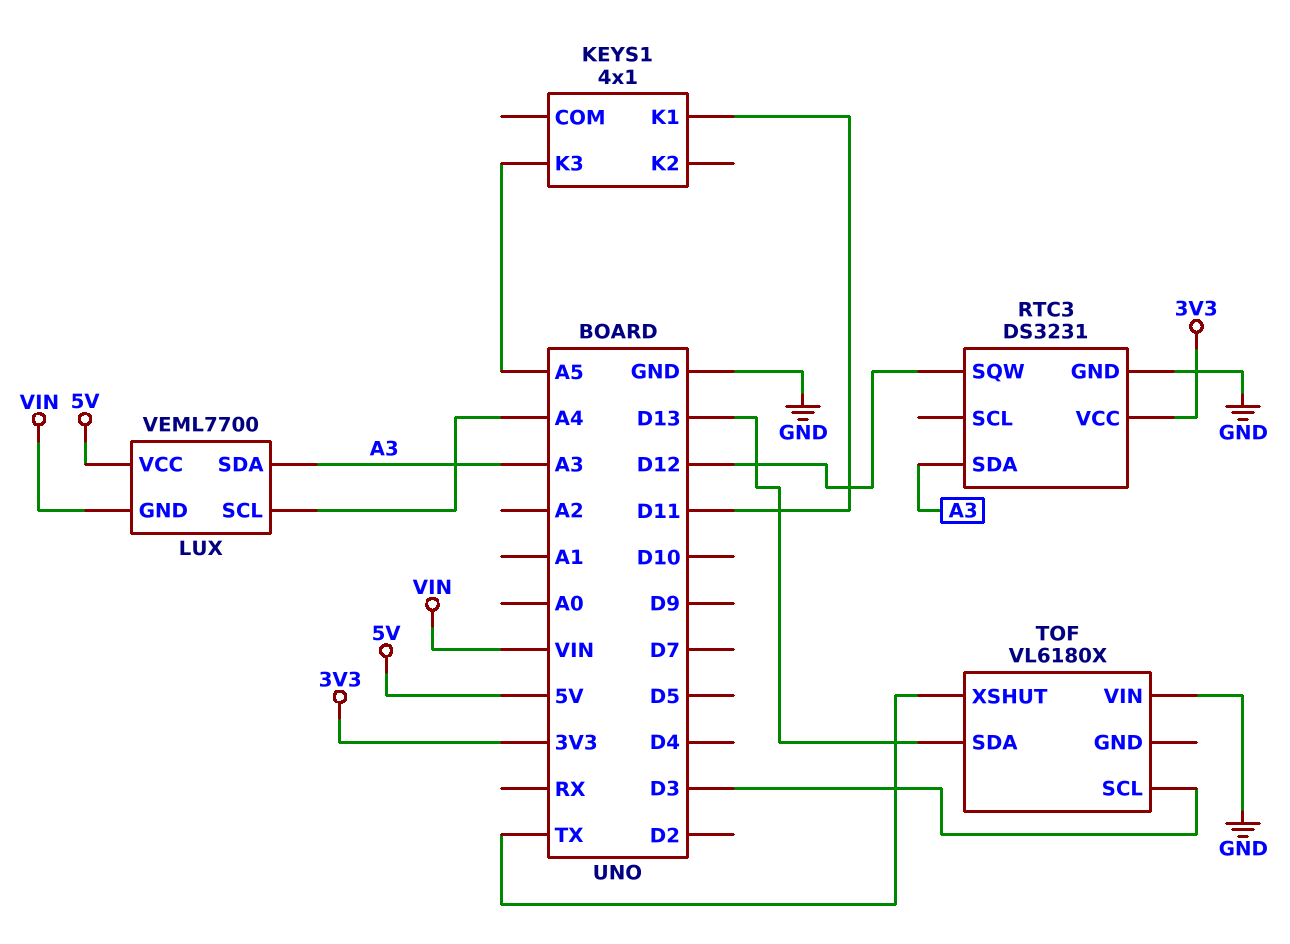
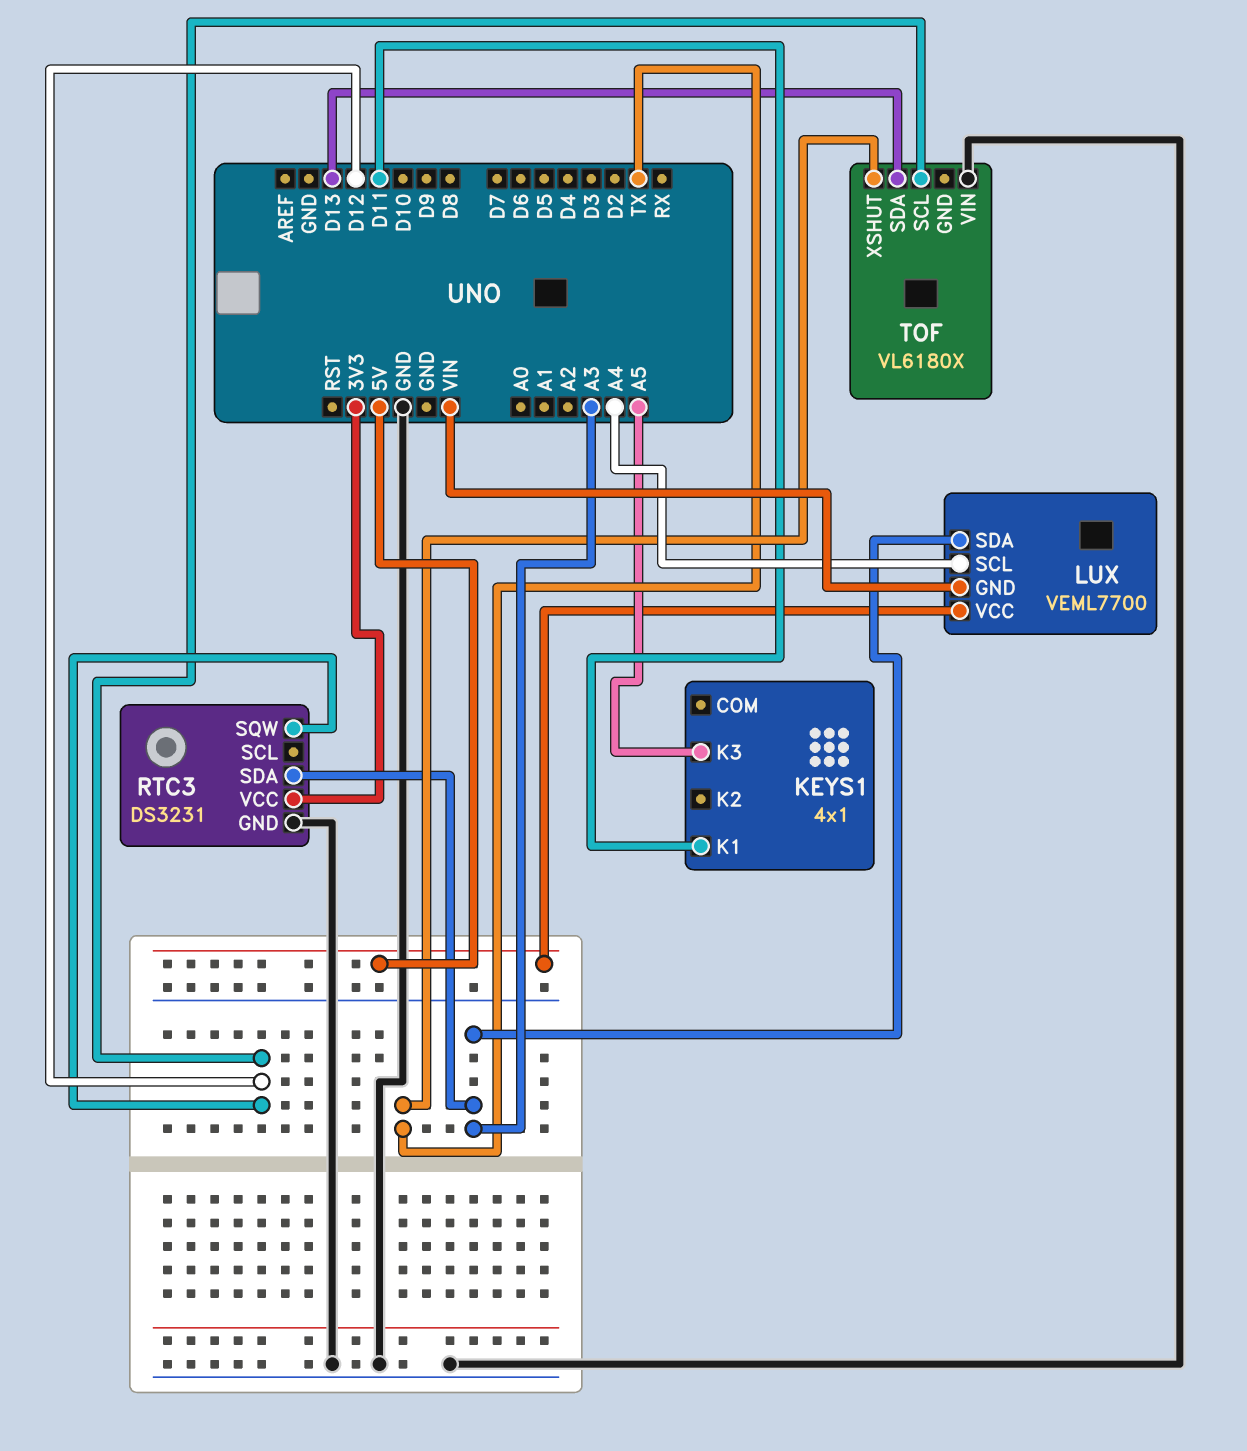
TOF pin SCL: D3 -> D12

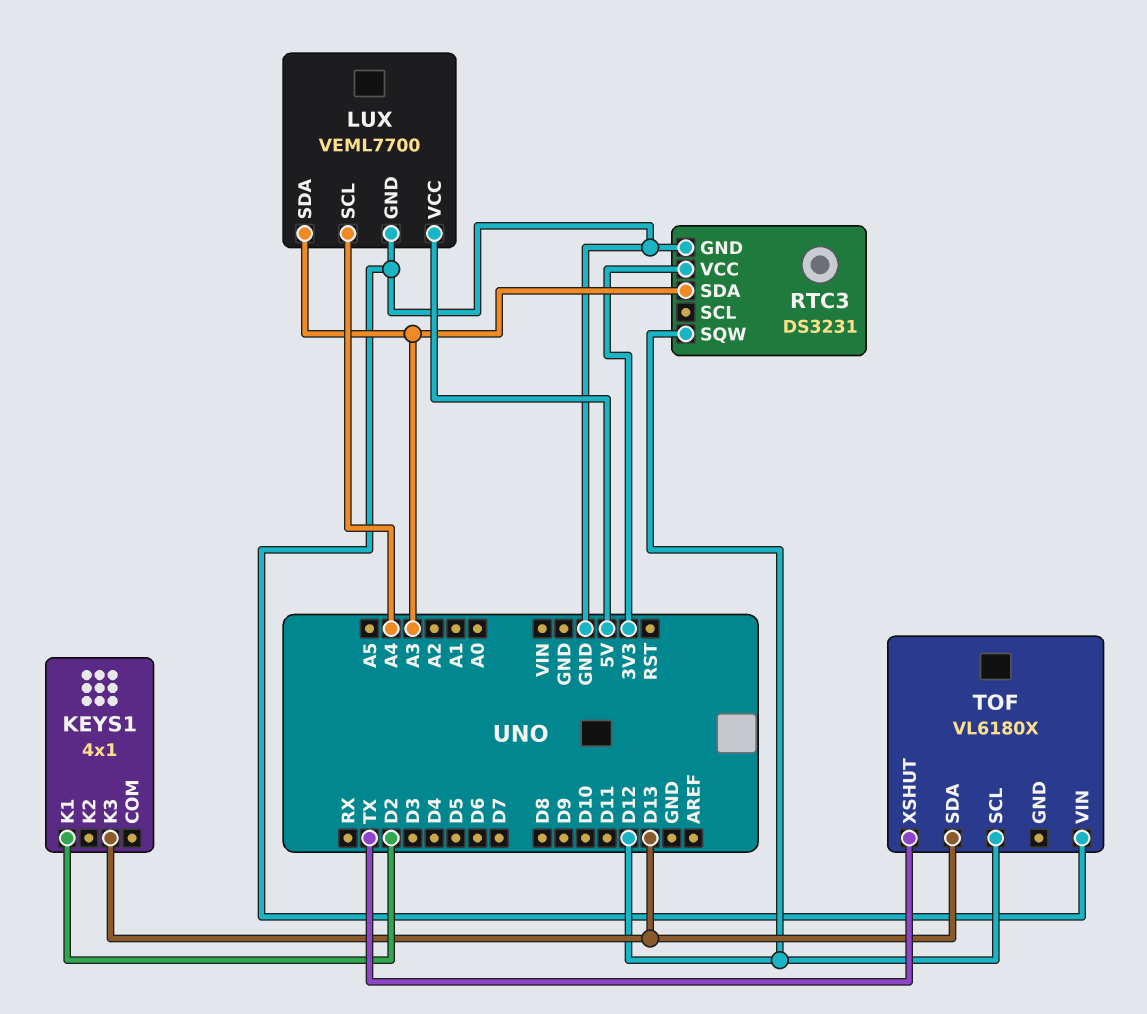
KEYS1 pin K1: D11 -> D2
KEYS1 pin K3: A5 -> D13
LUX pin GND: VIN -> GND

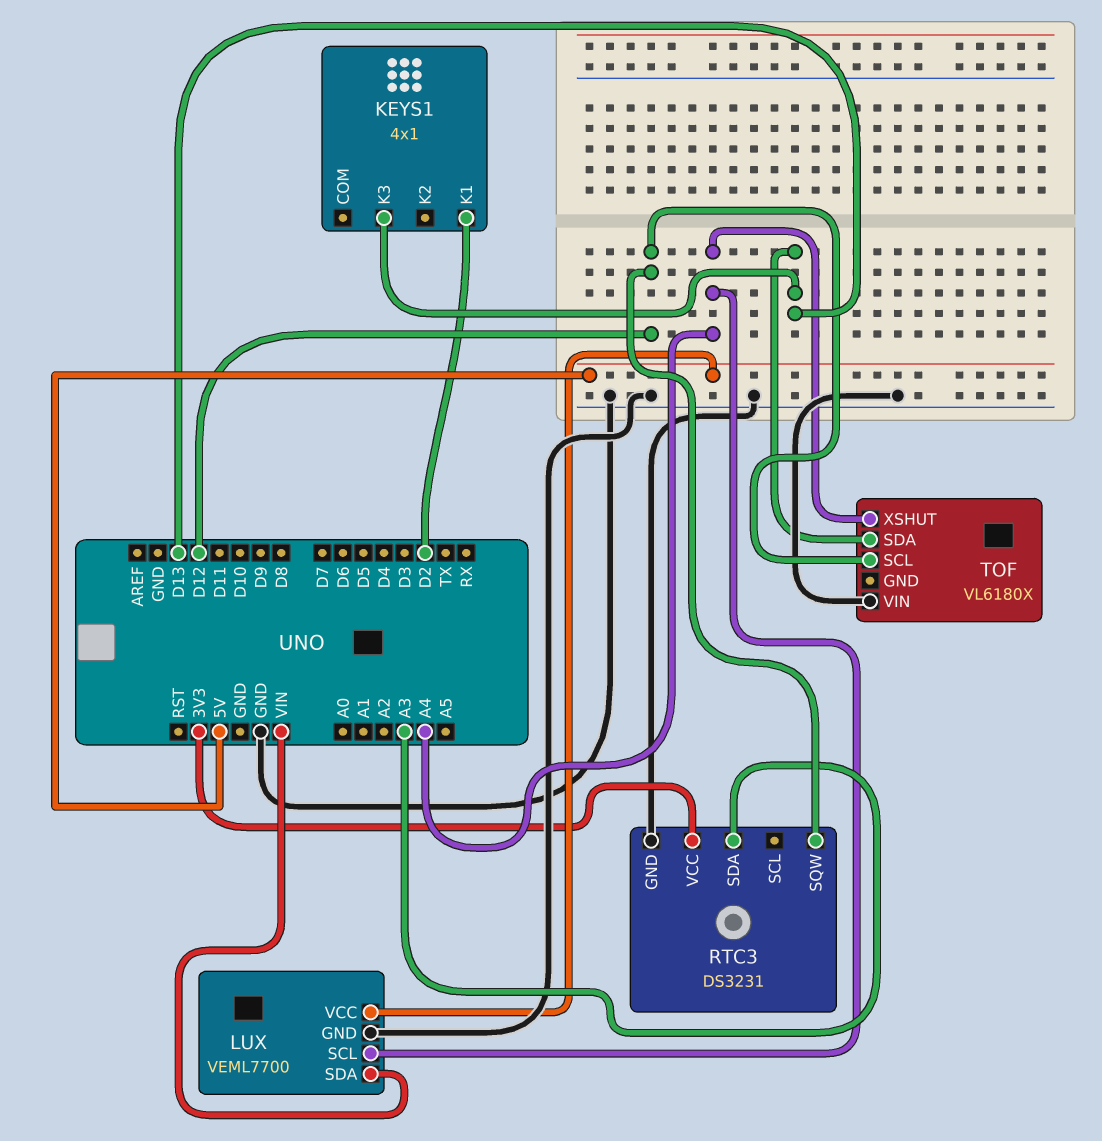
LUX pin SDA: A3 -> VIN
TOF pin XSHUT: TX -> A4

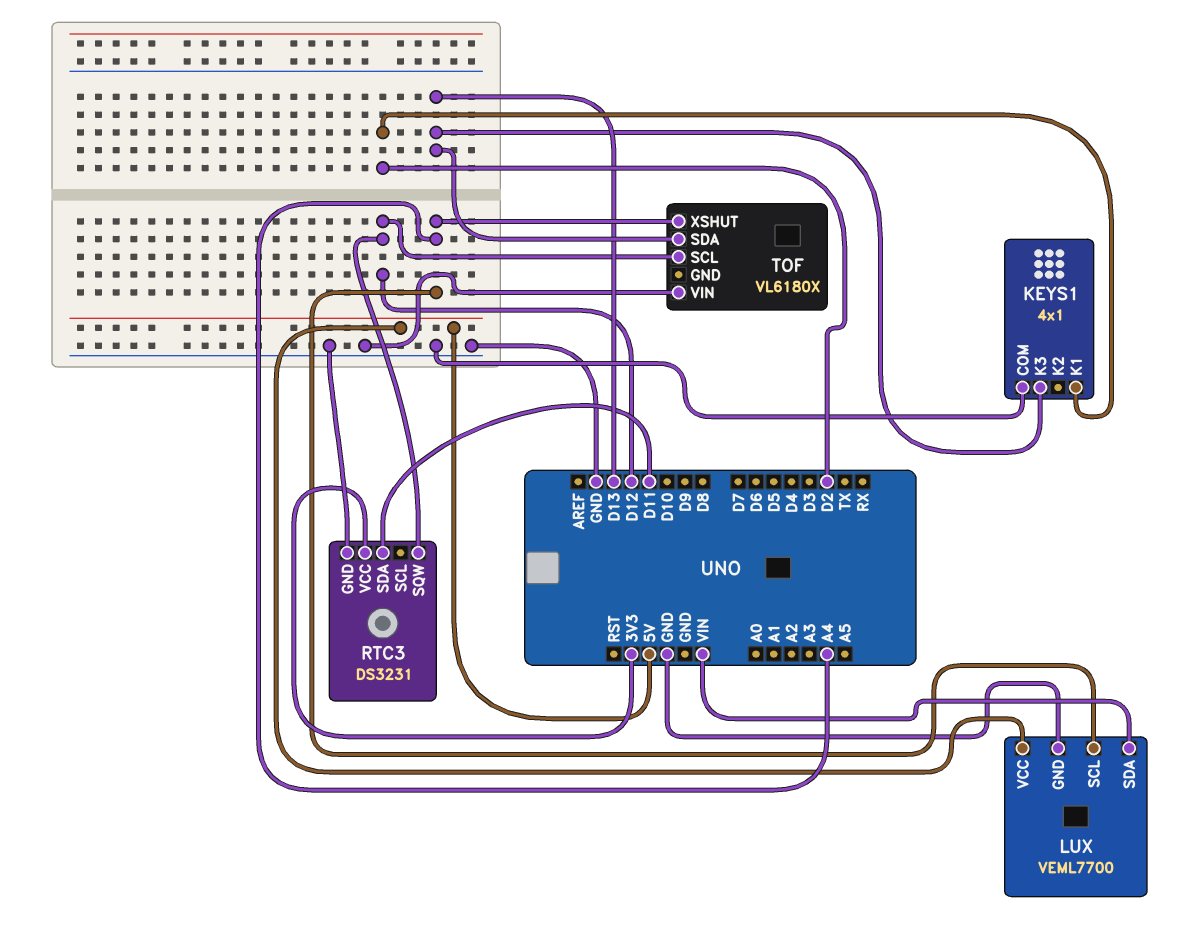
KEYS1 pin COM: none -> GND
RTC3 pin SDA: A3 -> D11

